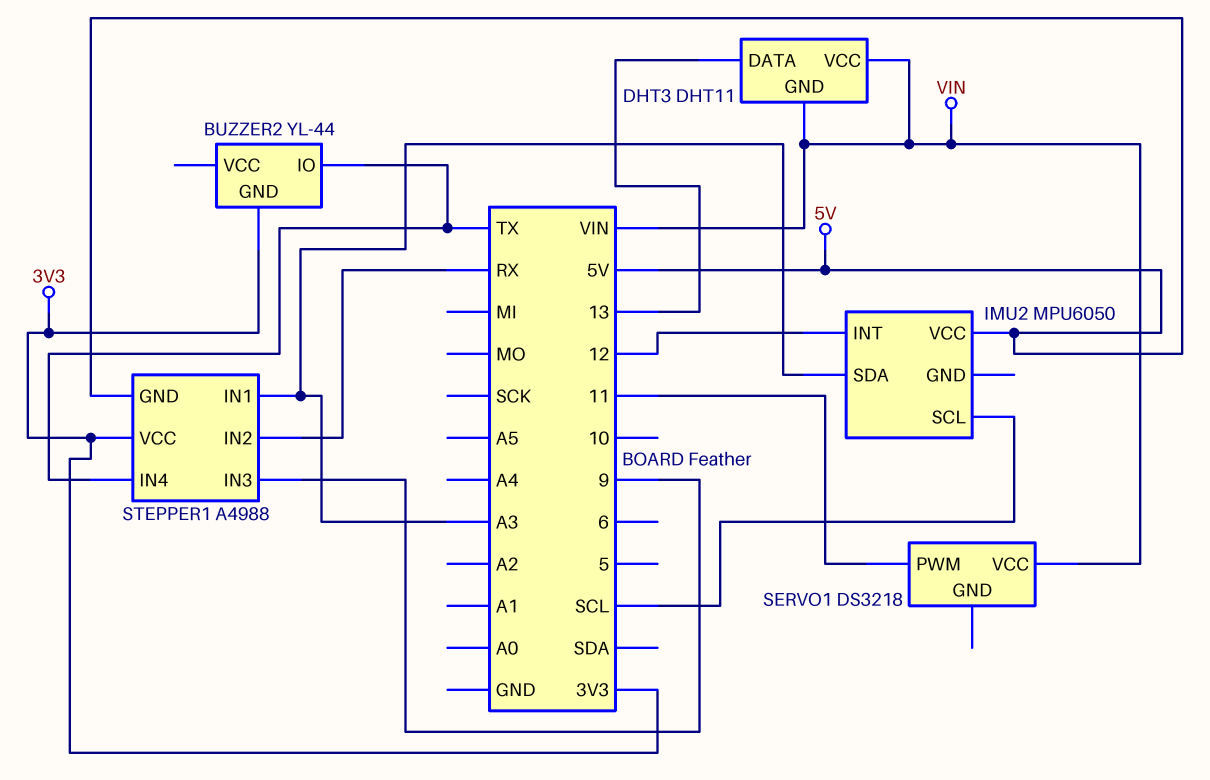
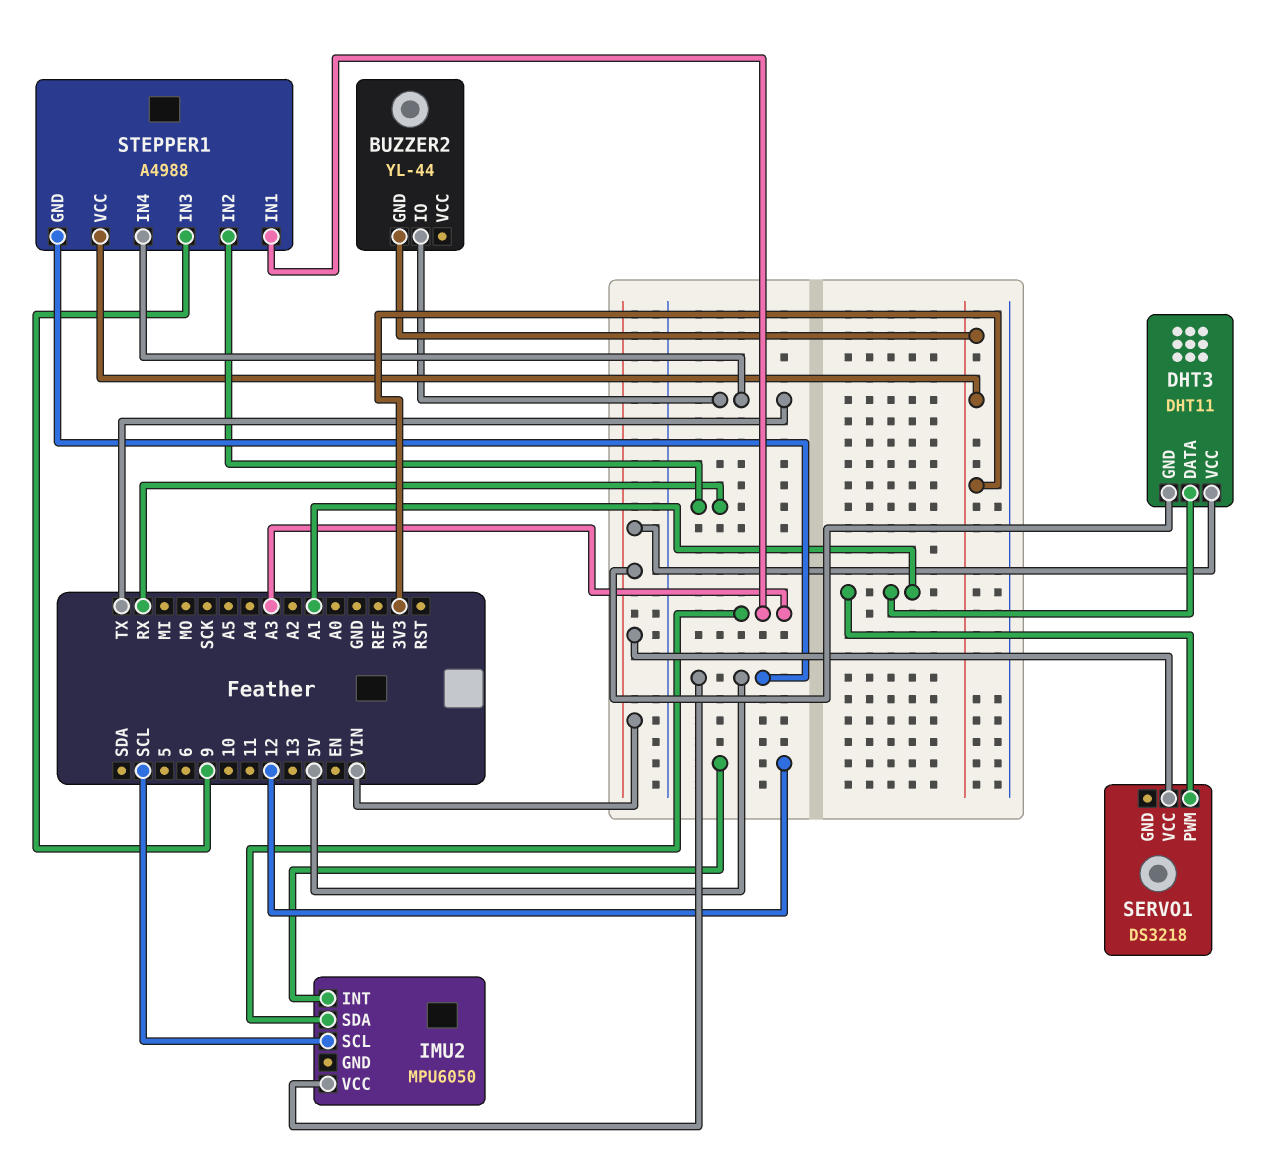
DHT3 pin DATA: 13 -> A1
SERVO1 pin PWM: 11 -> A1

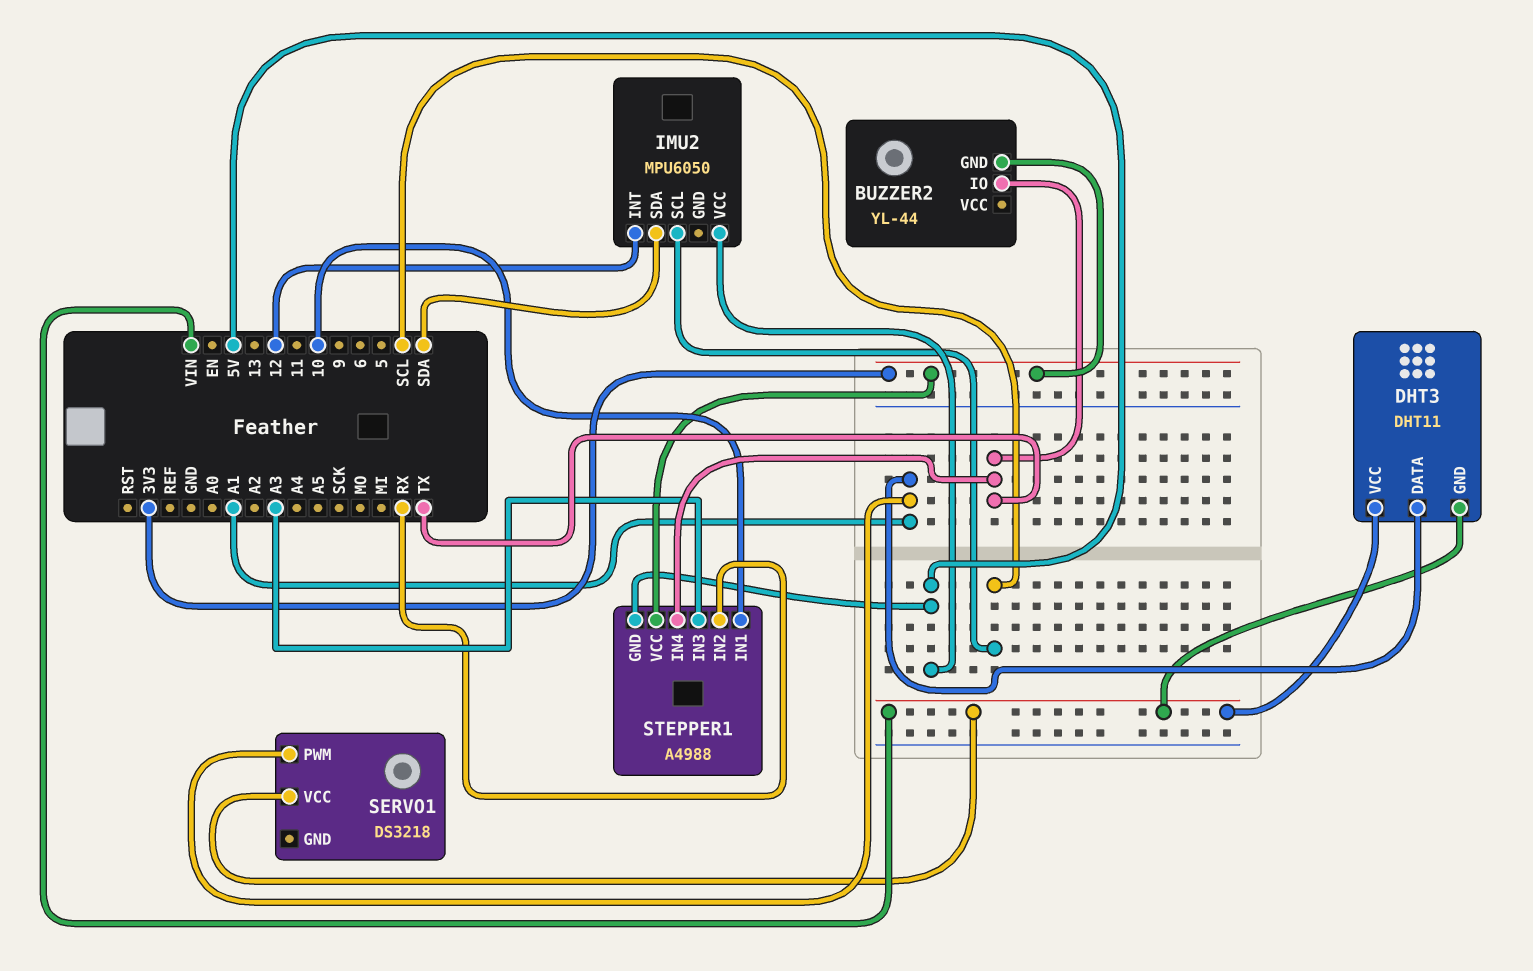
IMU2 pin SDA: A3 -> SDA
STEPPER1 pin IN1: A3 -> 10
STEPPER1 pin IN3: 9 -> A3

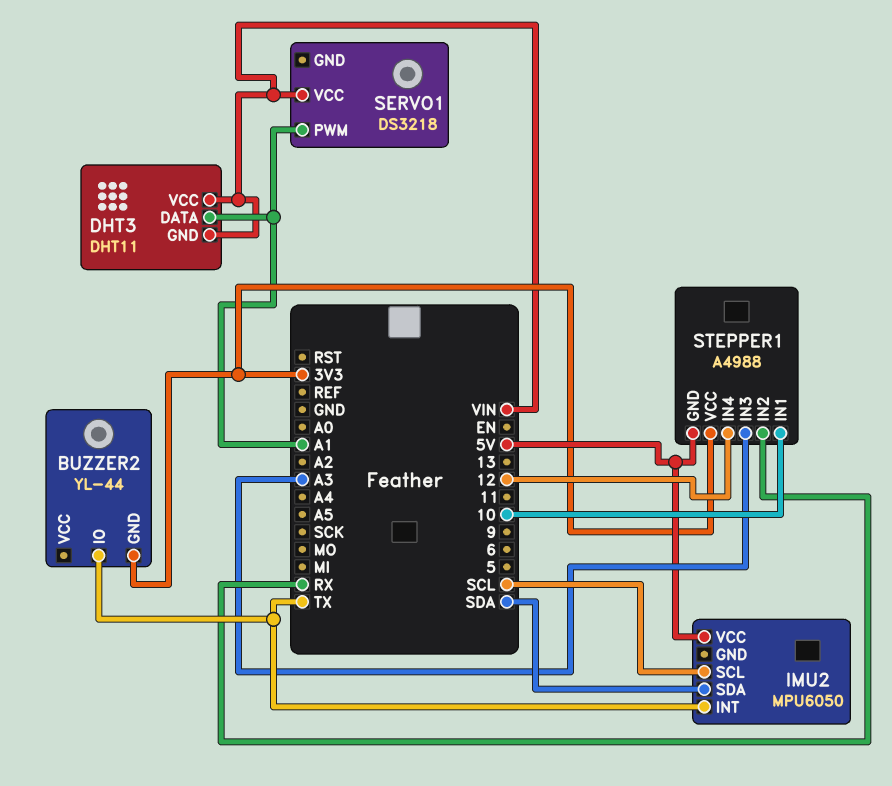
IMU2 pin INT: 12 -> TX
STEPPER1 pin IN4: TX -> 12

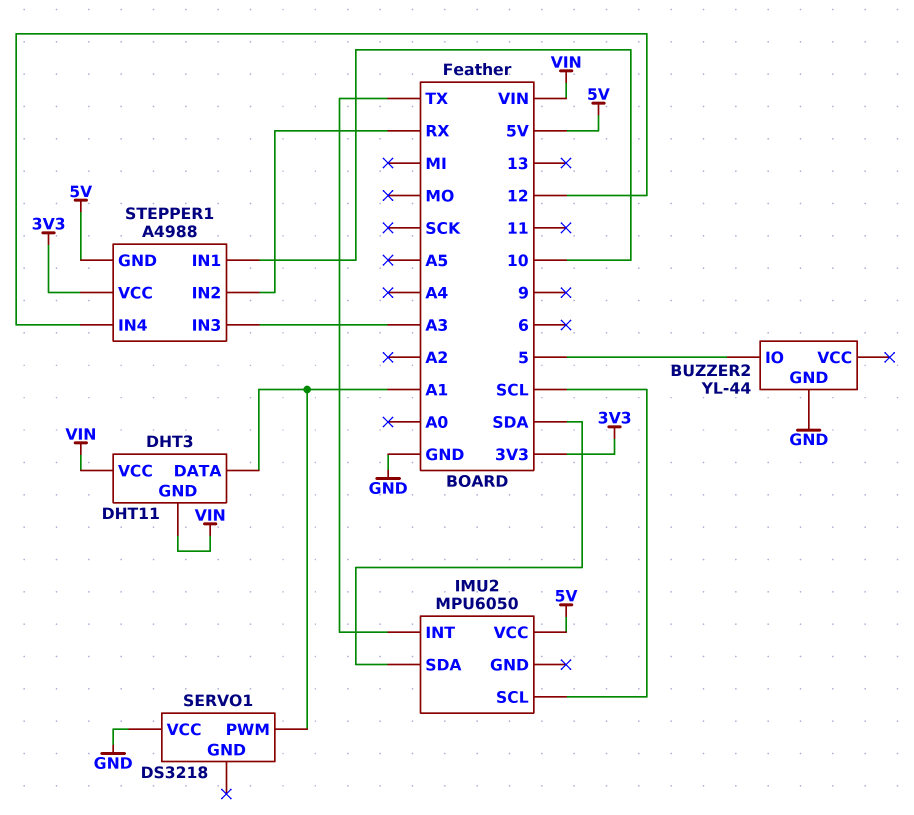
BUZZER2 pin GND: 3V3 -> GND
BUZZER2 pin IO: TX -> 5
SERVO1 pin VCC: VIN -> GND

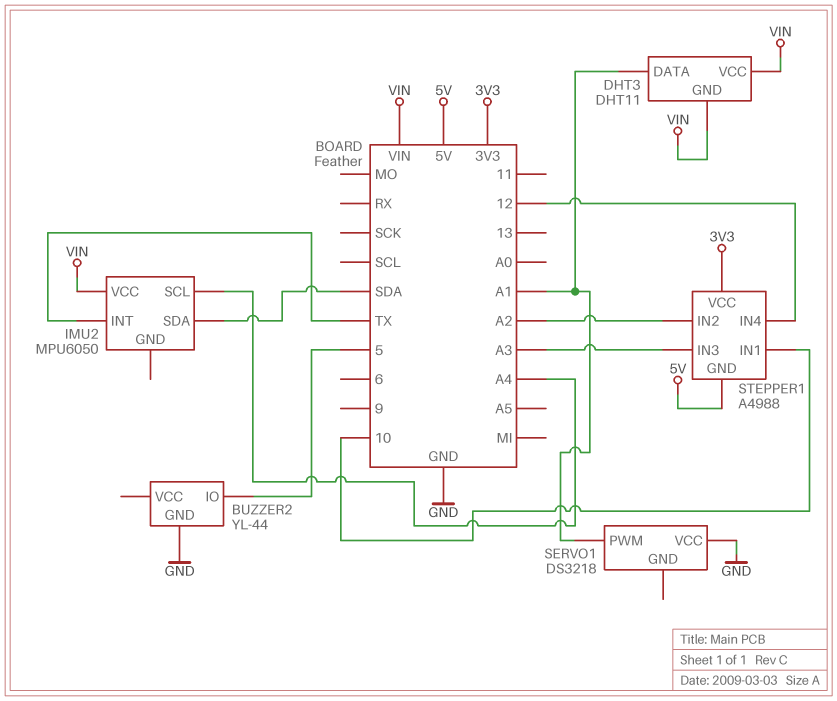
IMU2 pin SCL: SCL -> A4
IMU2 pin VCC: 5V -> VIN
STEPPER1 pin IN2: RX -> A2

